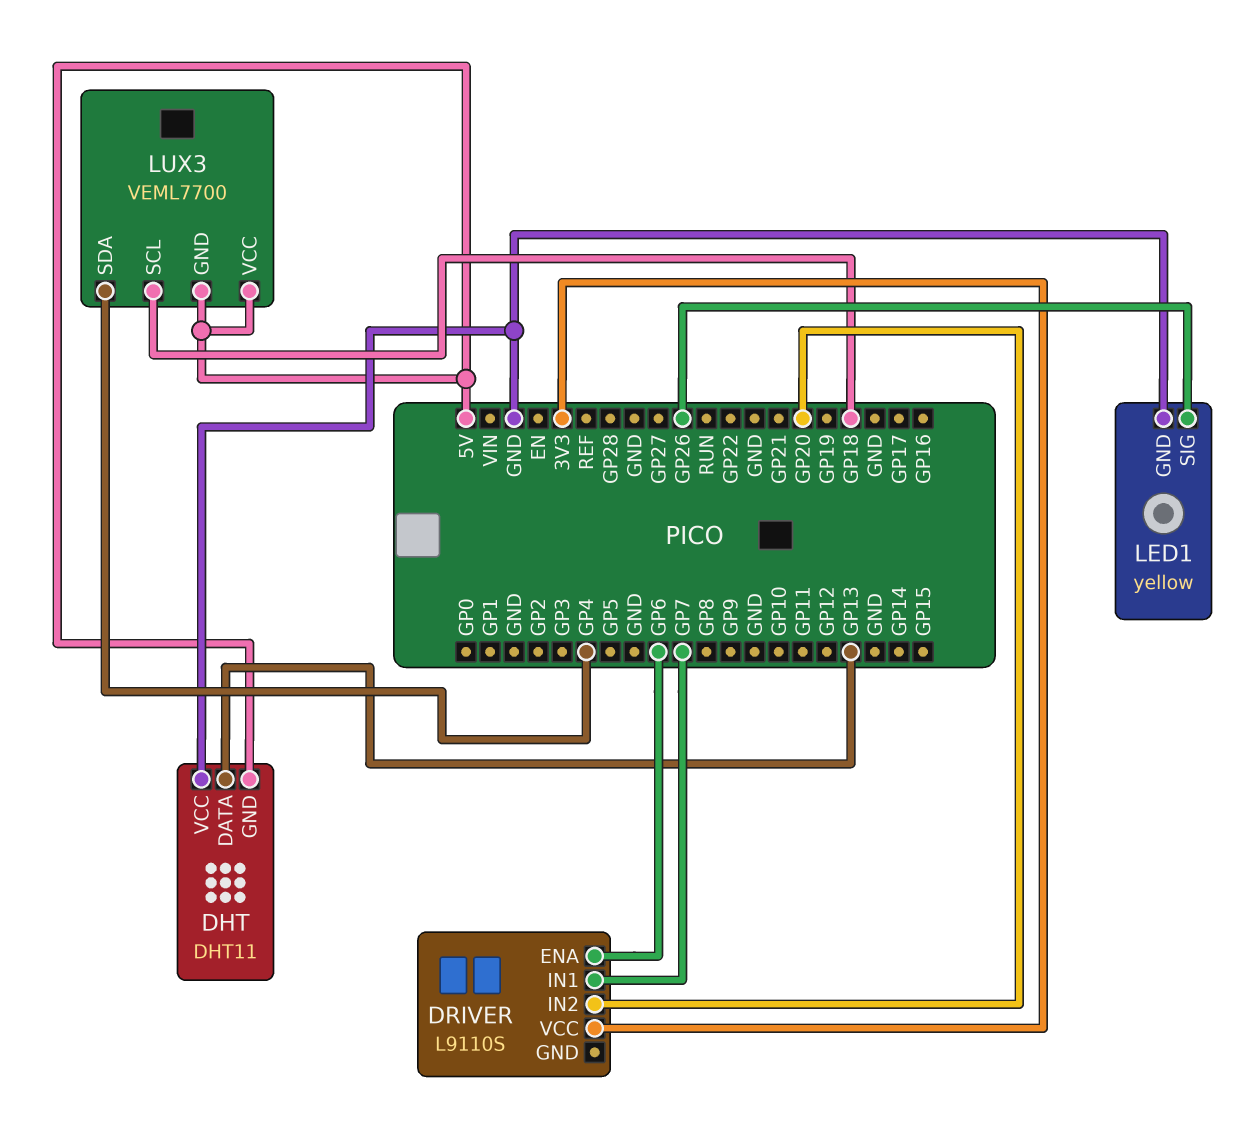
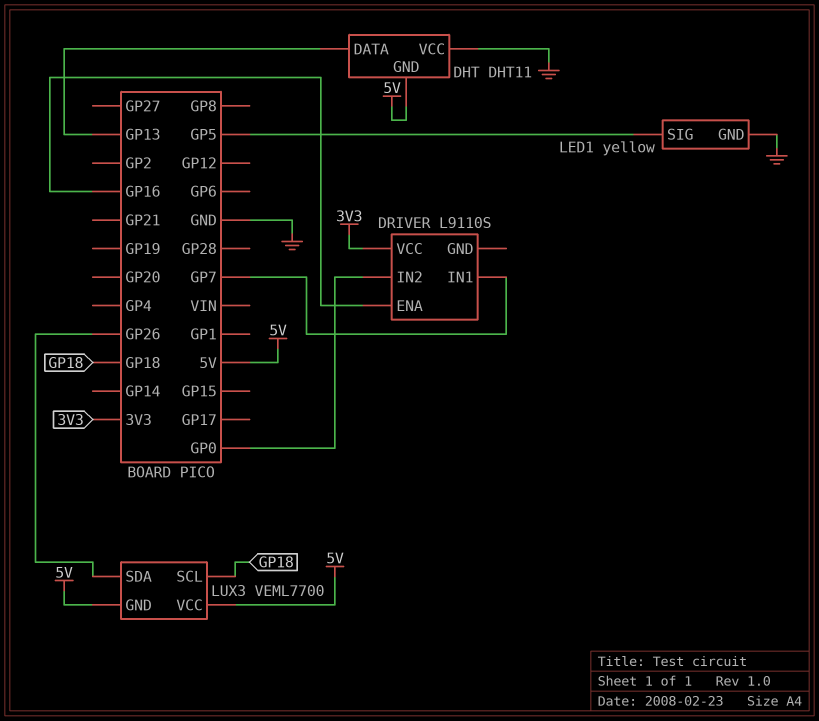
DRIVER pin ENA: GP6 -> GP16
DRIVER pin IN2: GP20 -> GP0
LED1 pin SIG: GP26 -> GP5
LUX3 pin SDA: GP4 -> GP26

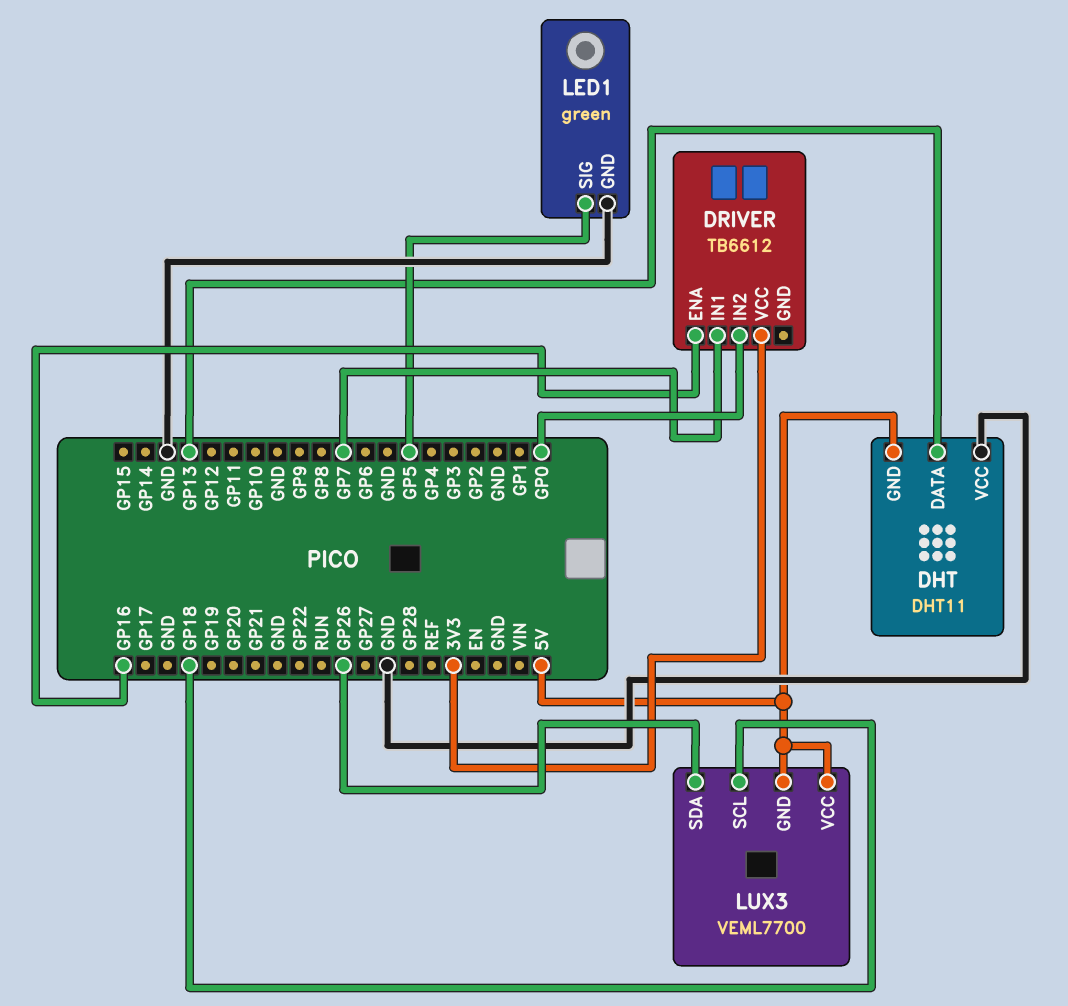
DRIVER: L9110S -> TB6612
LED1: yellow -> green

